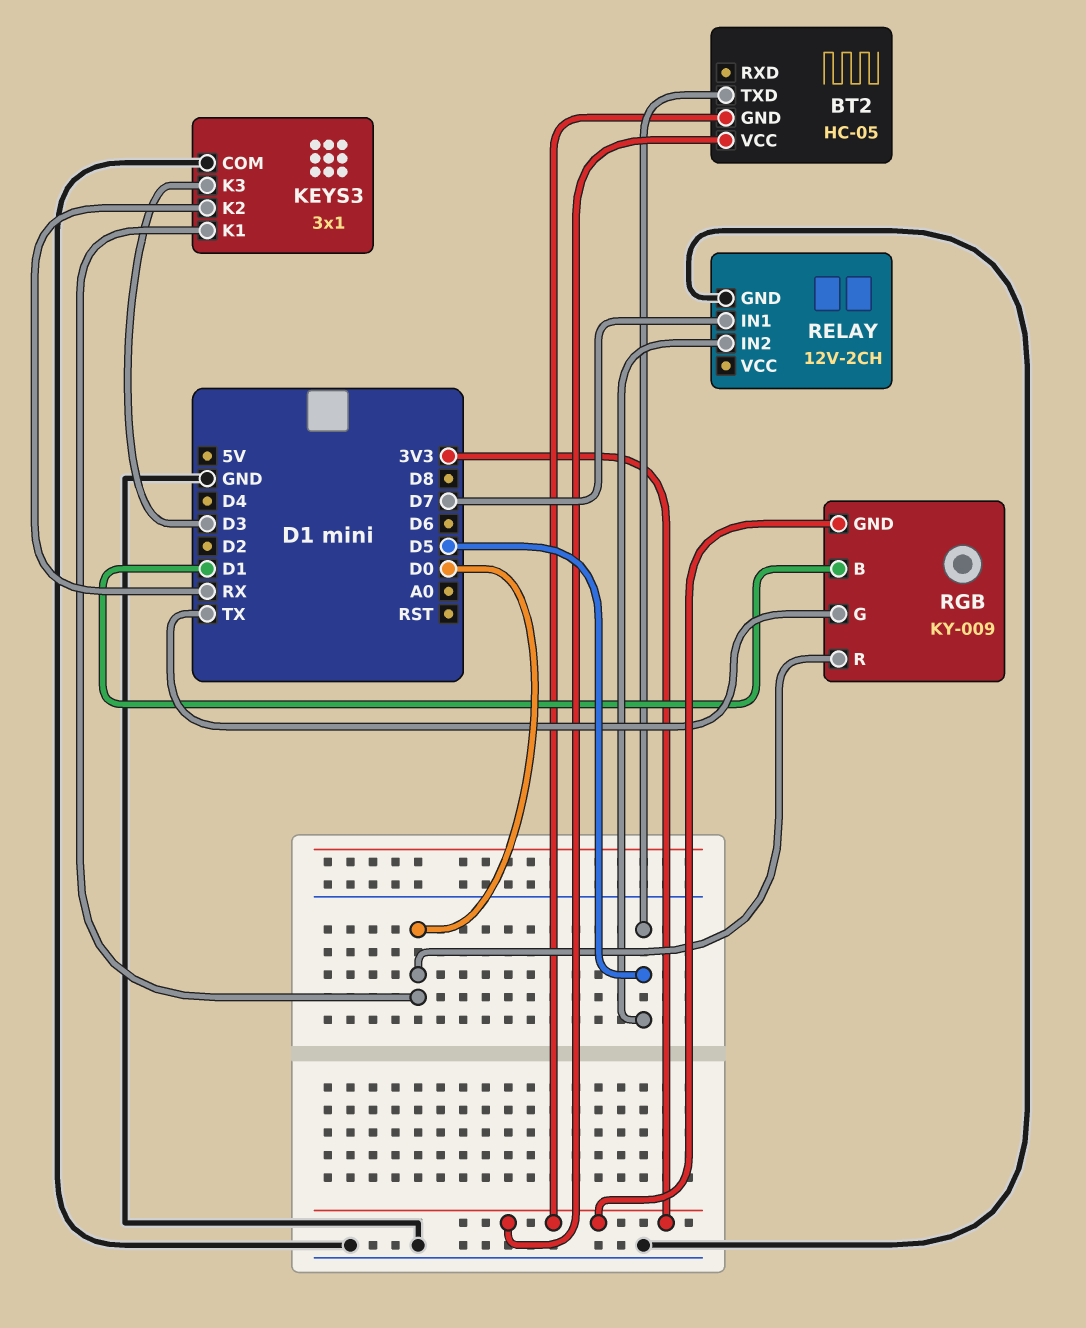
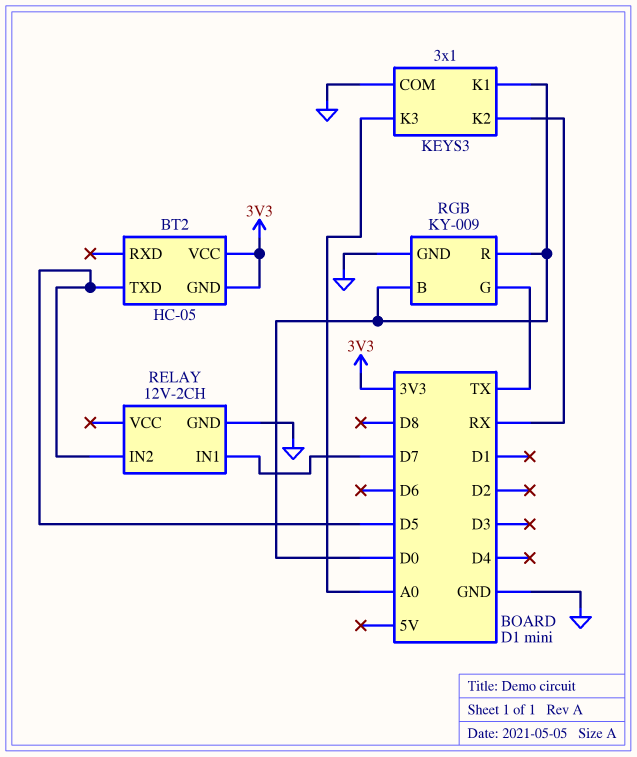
KEYS3 pin K3: D3 -> A0
RGB pin B: D1 -> D0
RGB pin GND: 3V3 -> GND

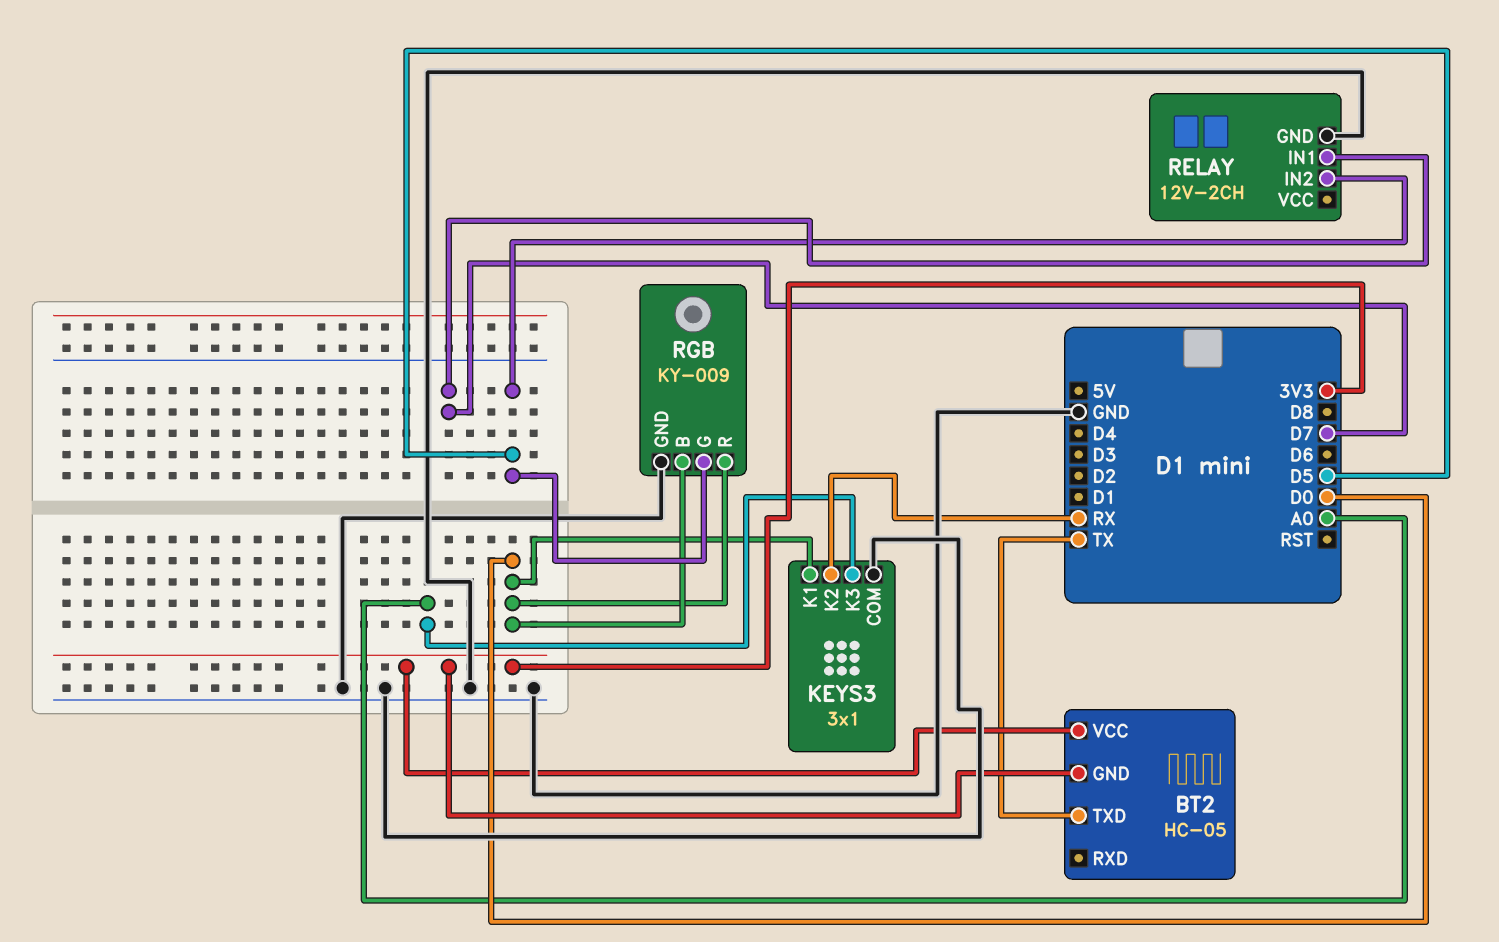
BT2 pin TXD: D5 -> TX
RGB pin G: TX -> D5

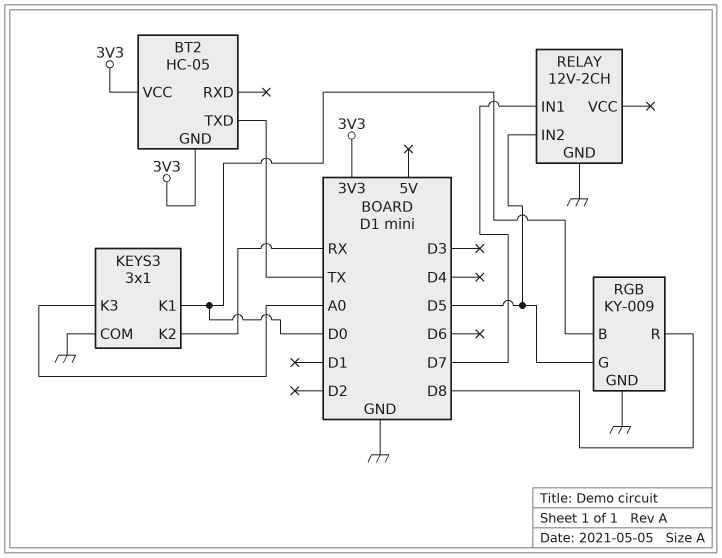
RGB pin R: D0 -> D8

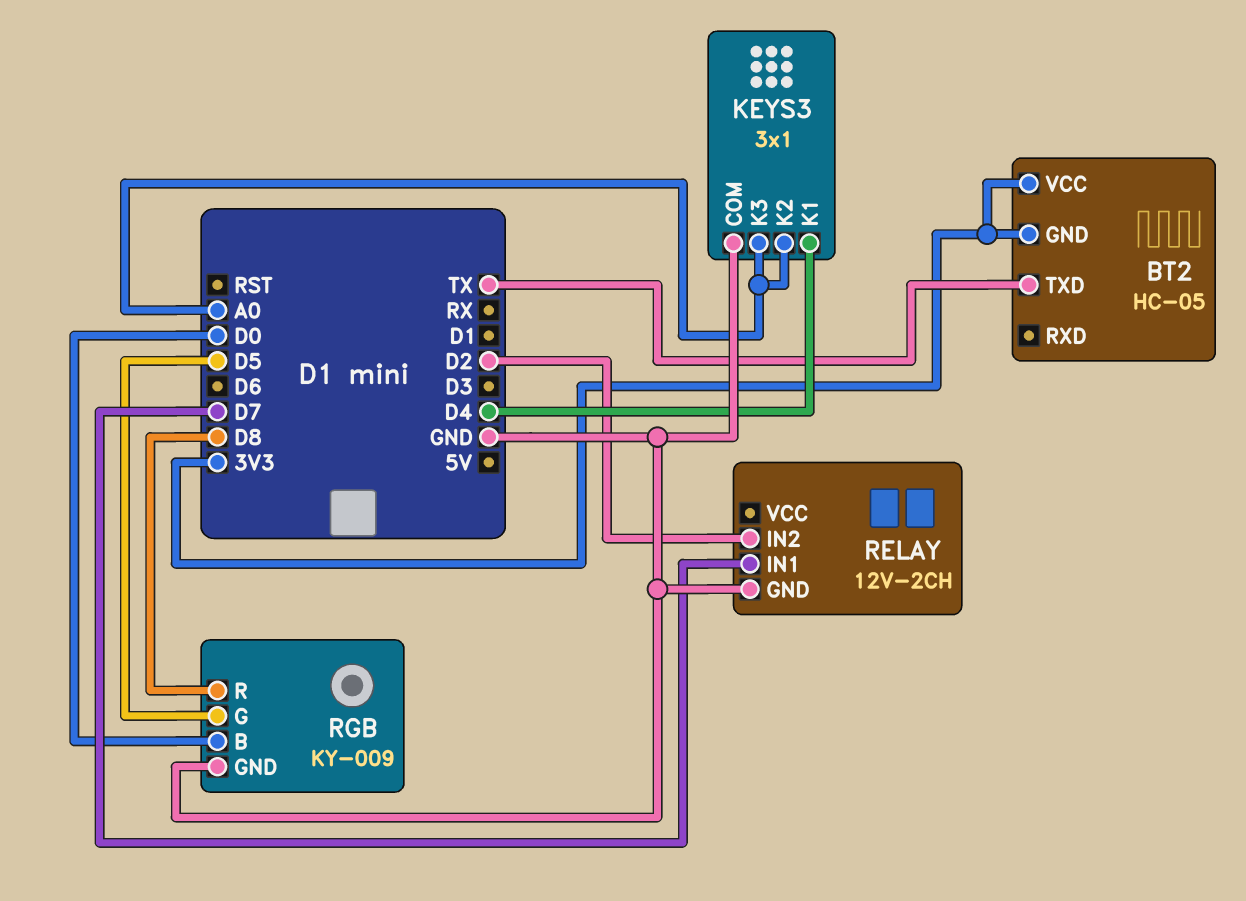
KEYS3 pin K1: D0 -> D4
KEYS3 pin K2: RX -> A0
RELAY pin IN2: D5 -> D2

